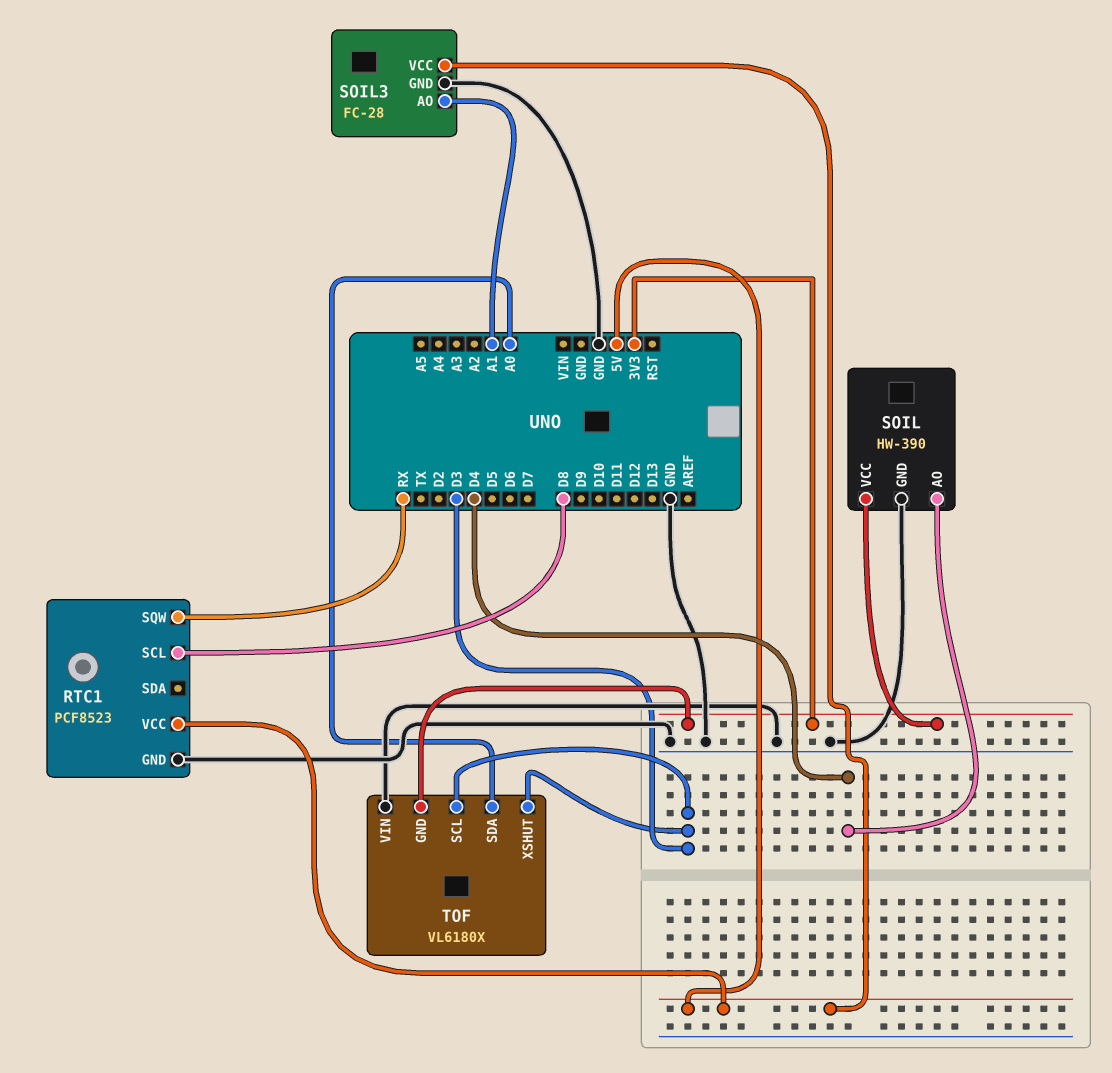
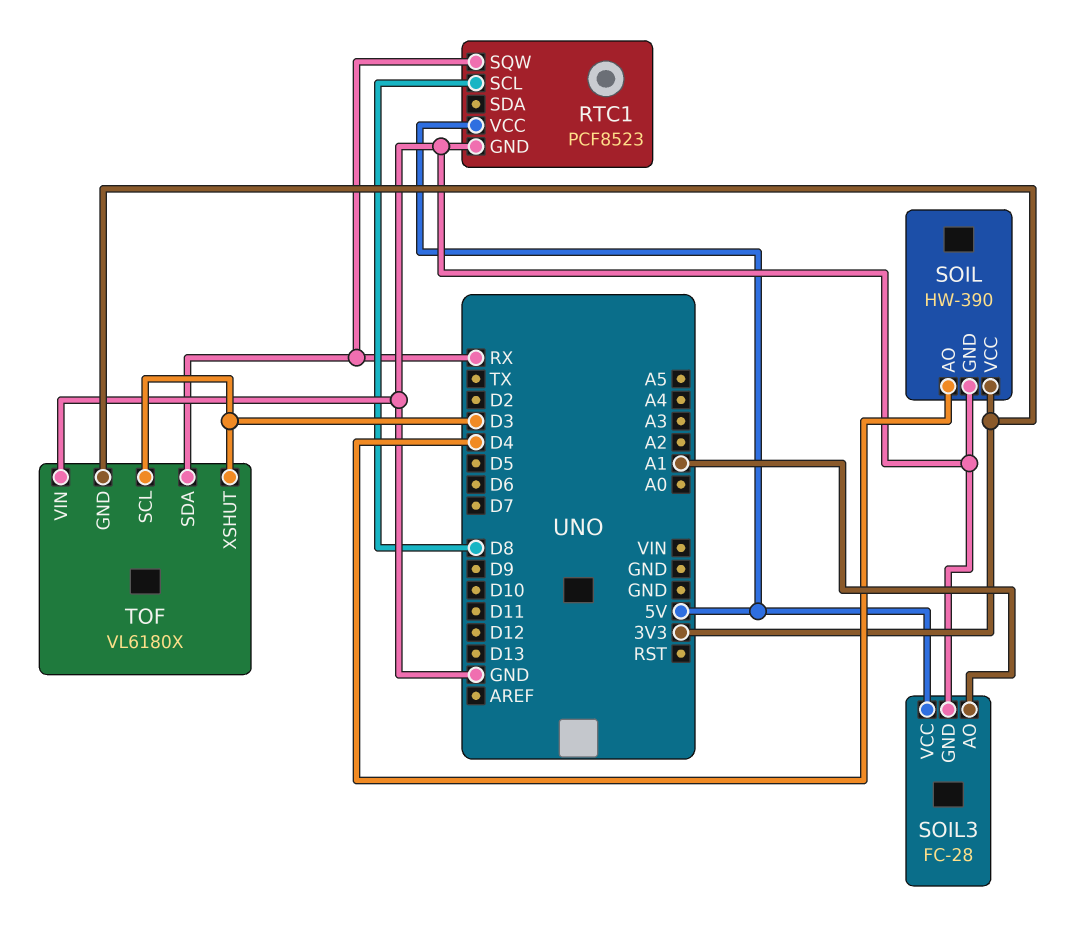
TOF pin SDA: A0 -> RX

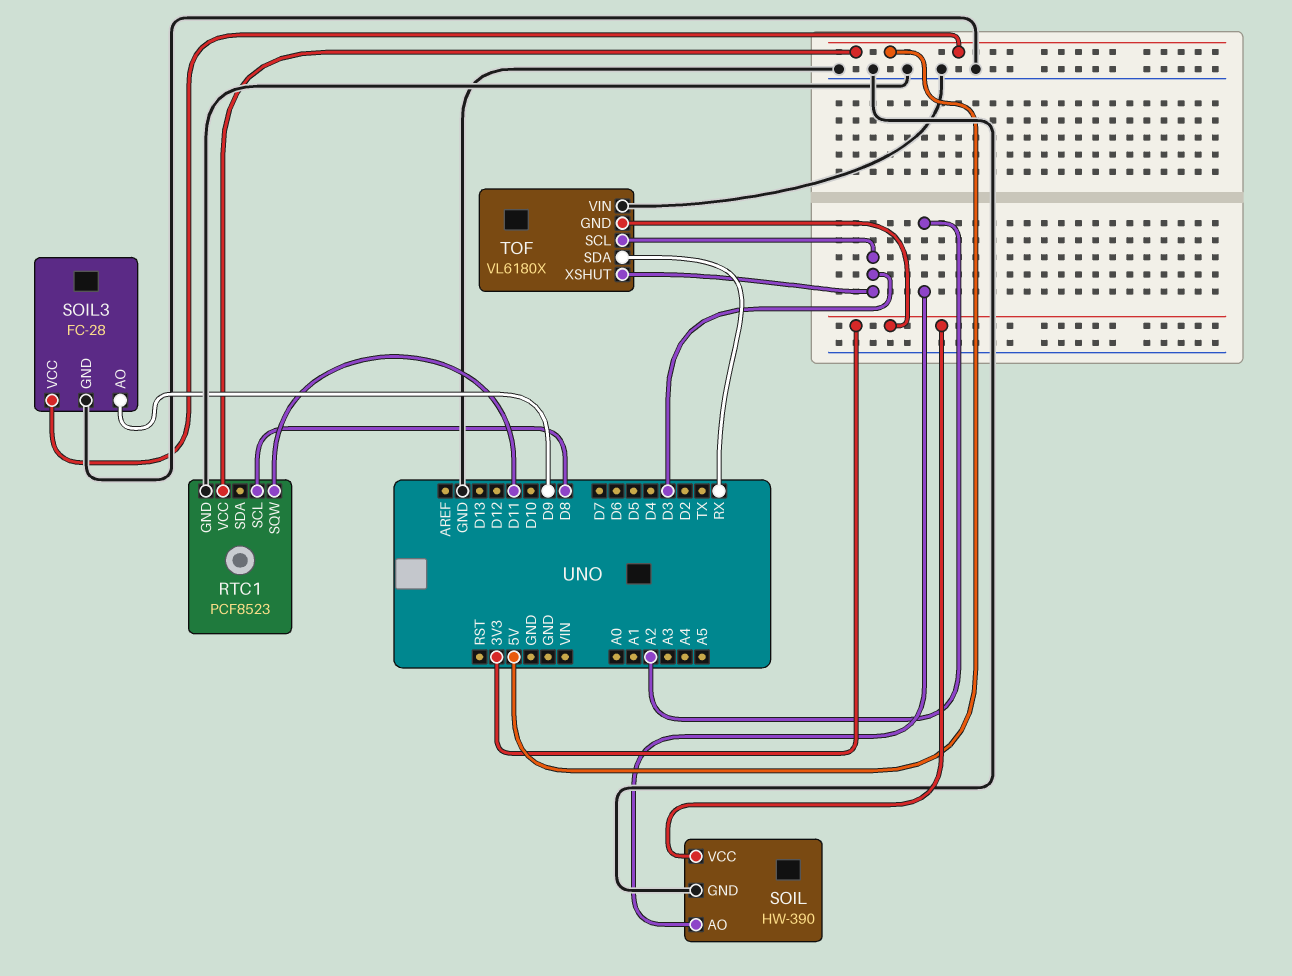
RTC1 pin SQW: RX -> D11
SOIL pin AO: D4 -> A2
SOIL3 pin AO: A1 -> D9

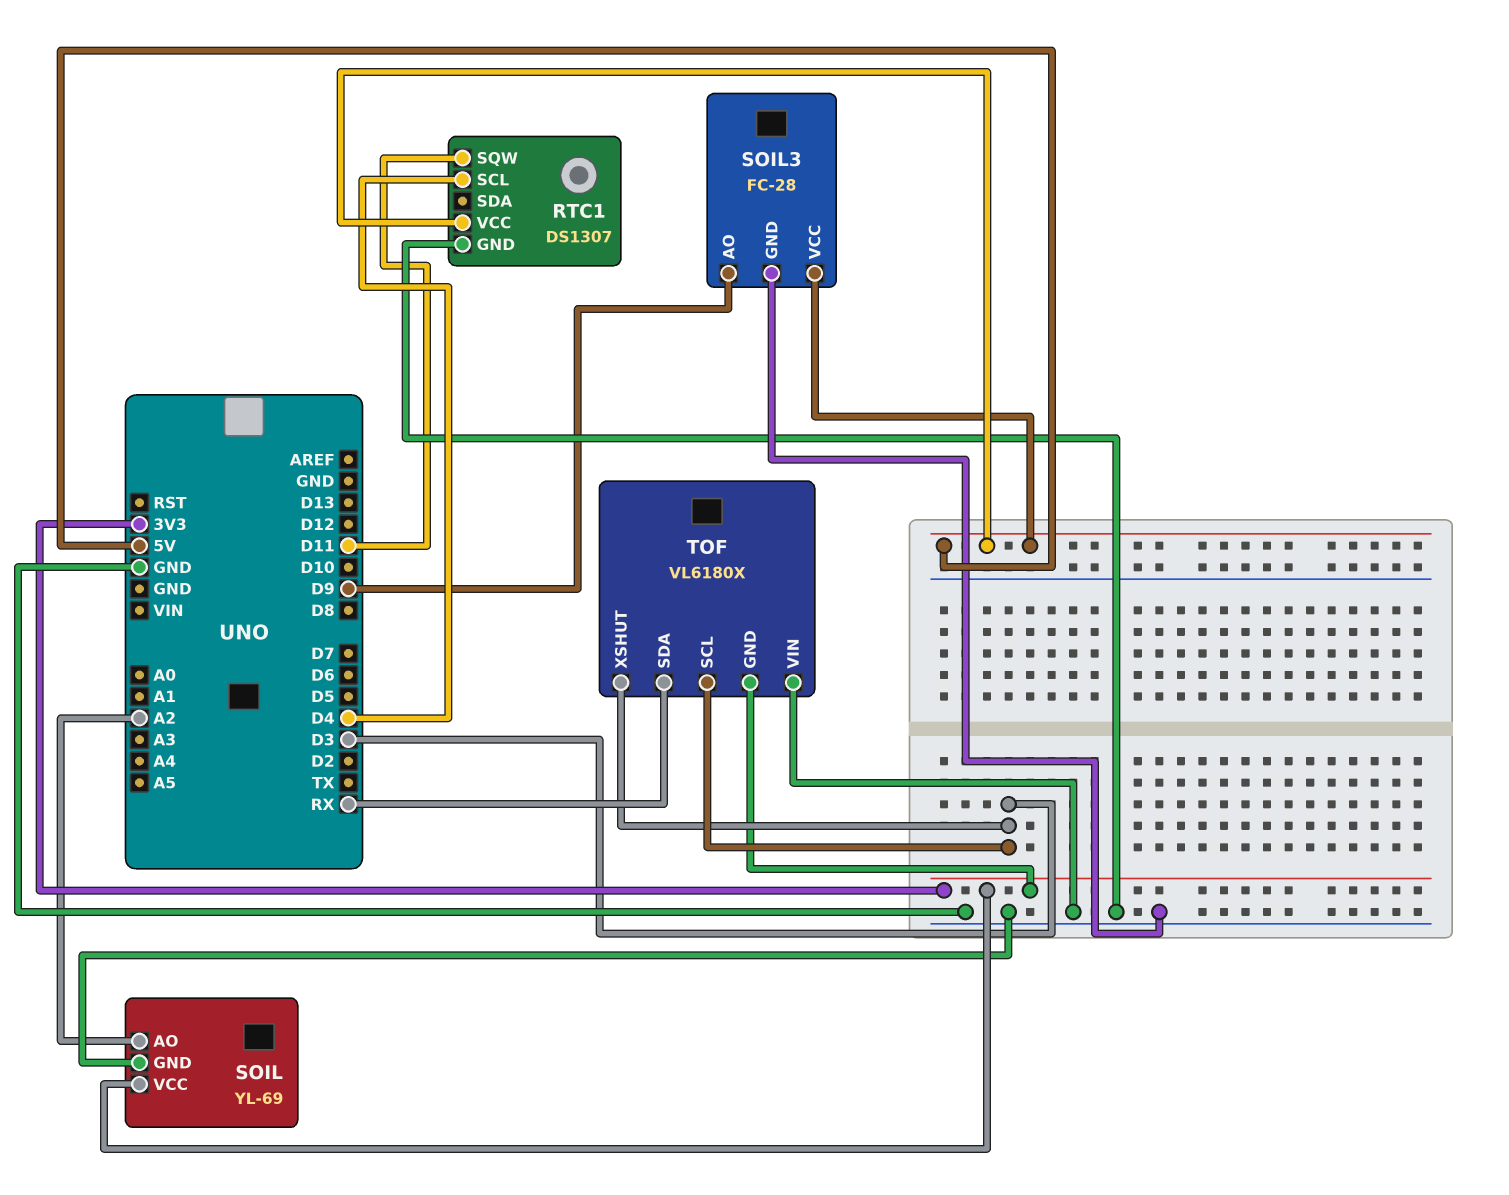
RTC1: PCF8523 -> DS1307
RTC1 pin SCL: D8 -> D4
SOIL: HW-390 -> YL-69

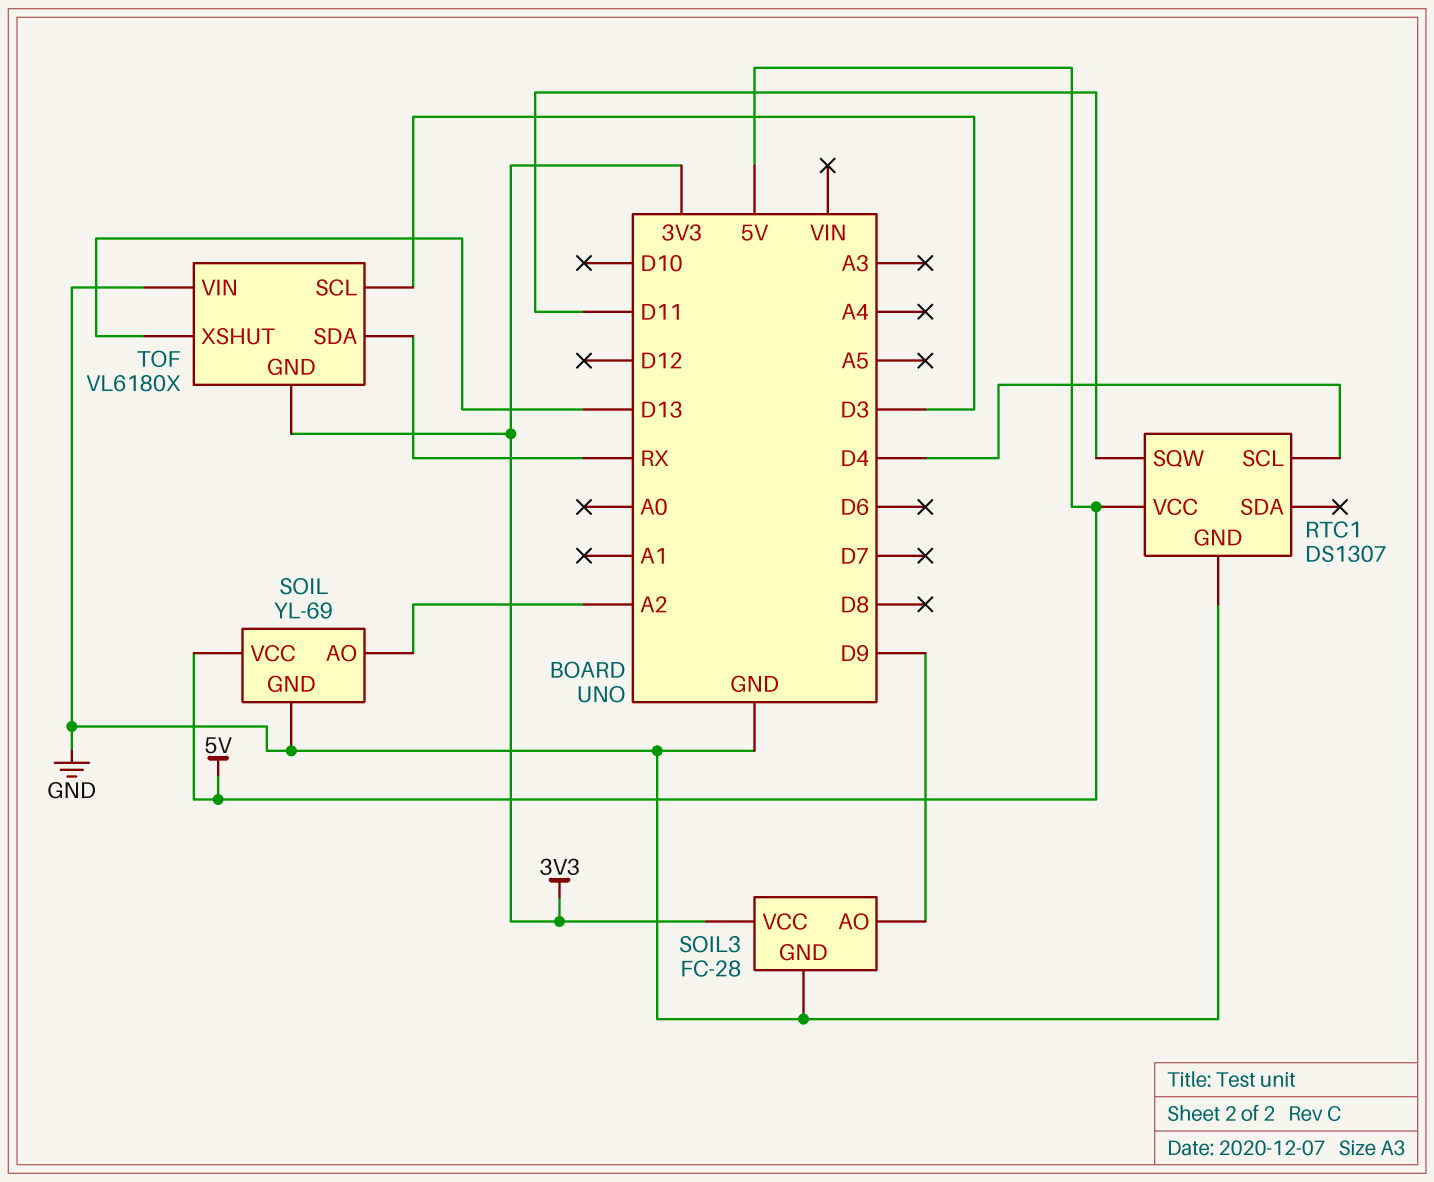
SOIL pin VCC: 3V3 -> 5V
SOIL3 pin VCC: 5V -> 3V3
TOF pin XSHUT: D3 -> D13

